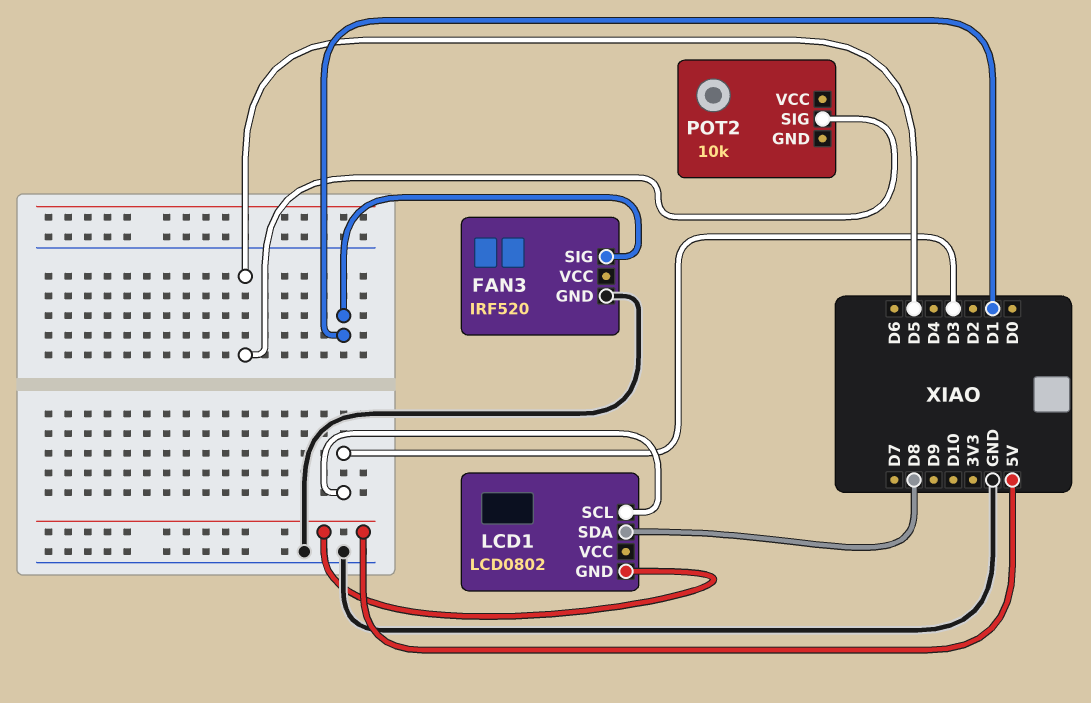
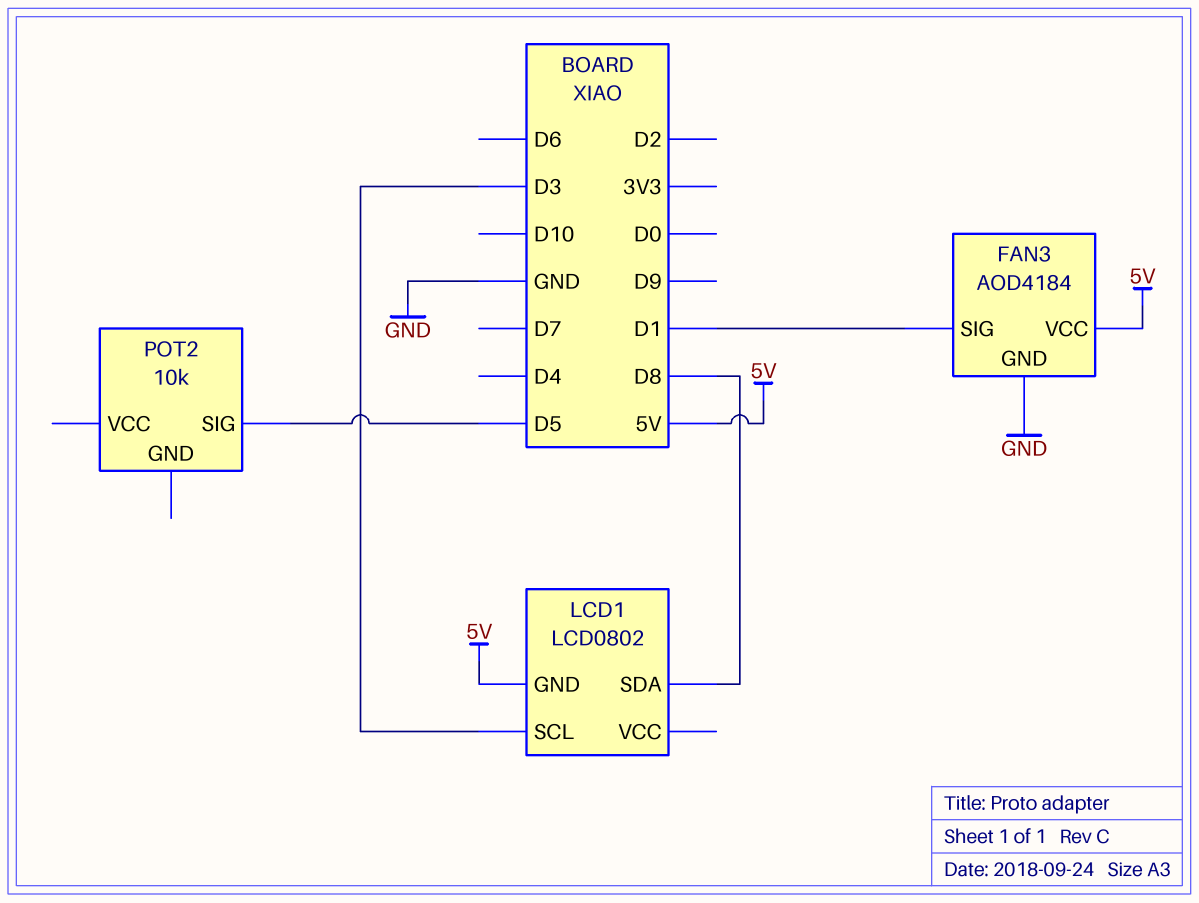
FAN3: IRF520 -> AOD4184
FAN3 pin VCC: none -> 5V

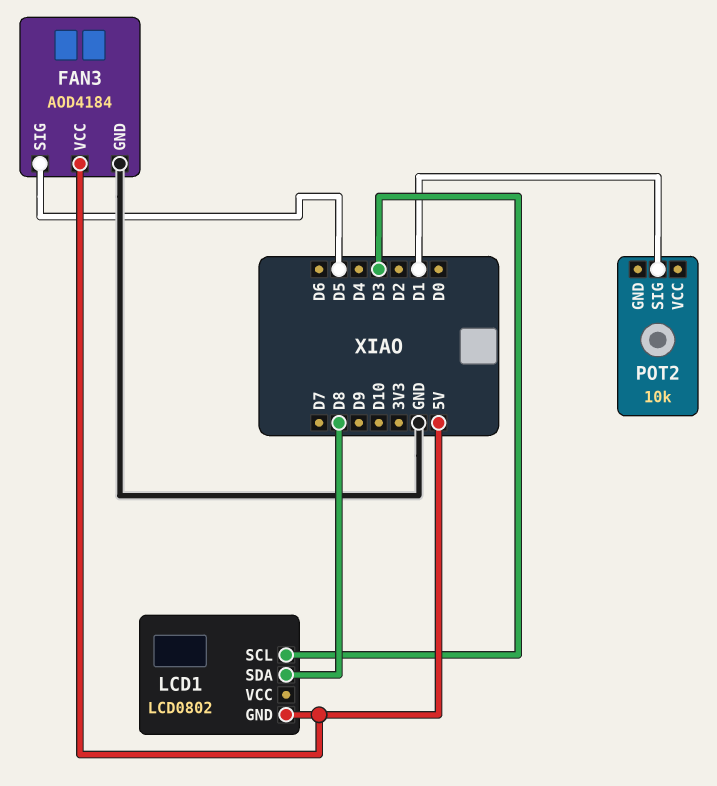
FAN3 pin SIG: D1 -> D5
POT2 pin SIG: D5 -> D1

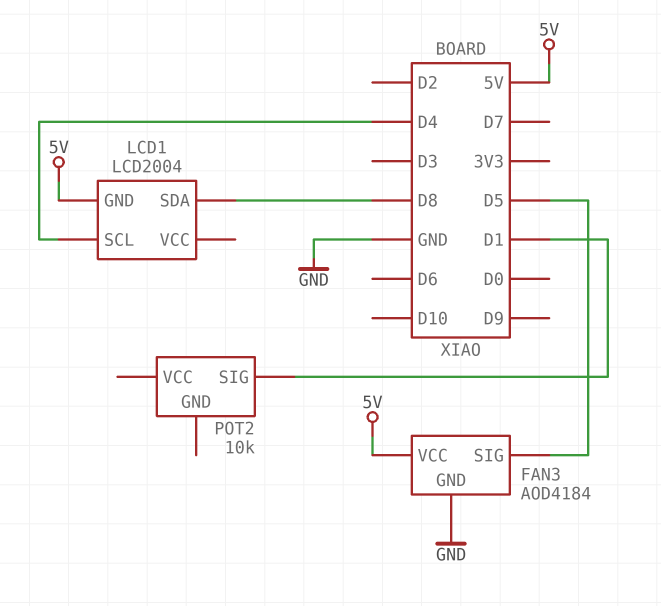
LCD1: LCD0802 -> LCD2004
LCD1 pin SCL: D3 -> D4

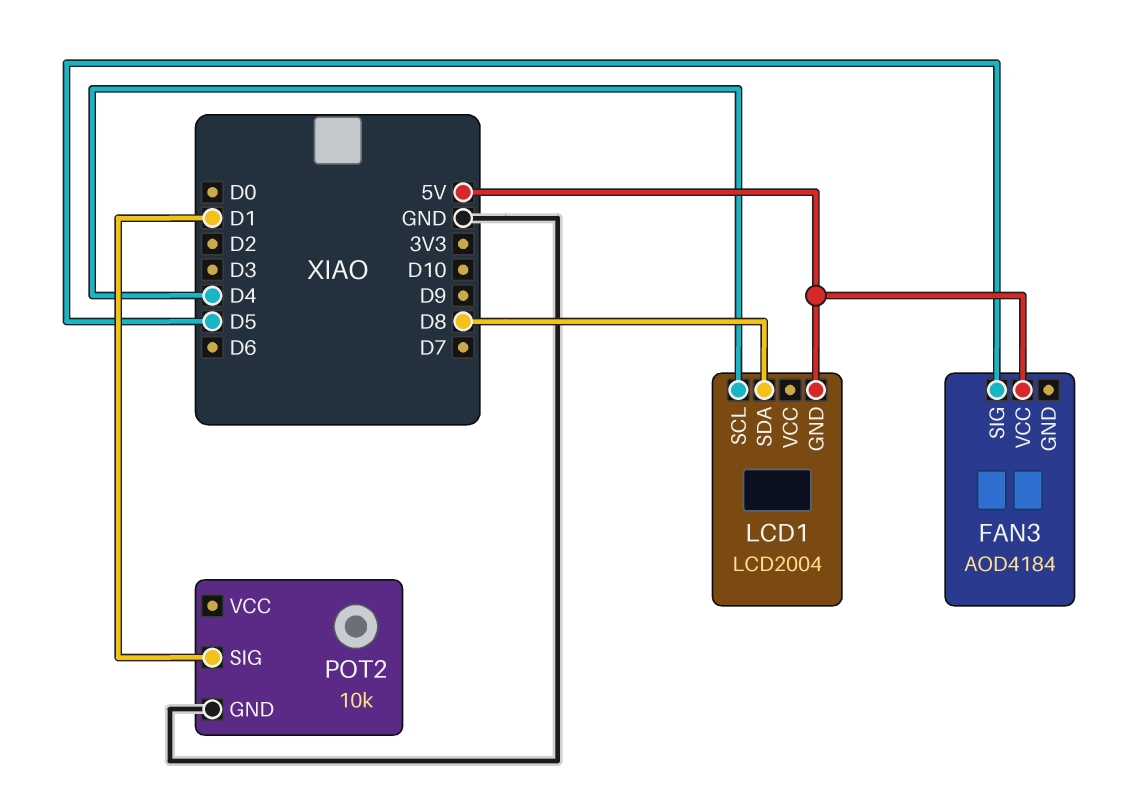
FAN3 pin GND: GND -> none
POT2 pin GND: none -> GND

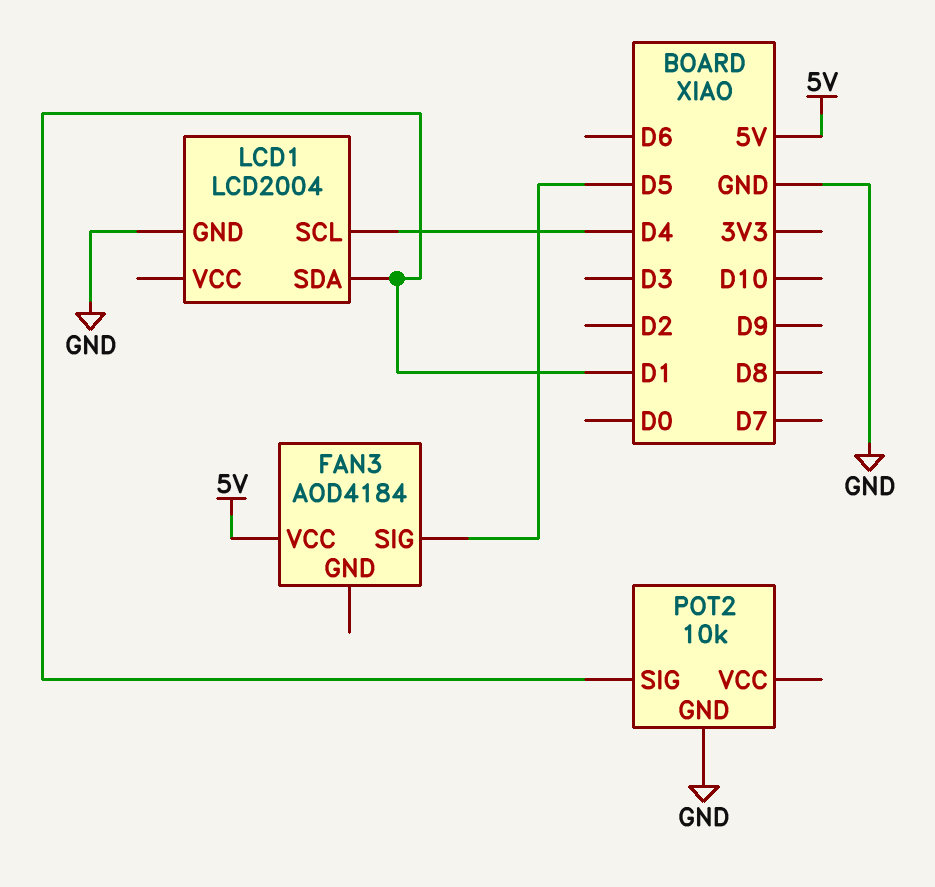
LCD1 pin GND: 5V -> GND
LCD1 pin SDA: D8 -> D1

